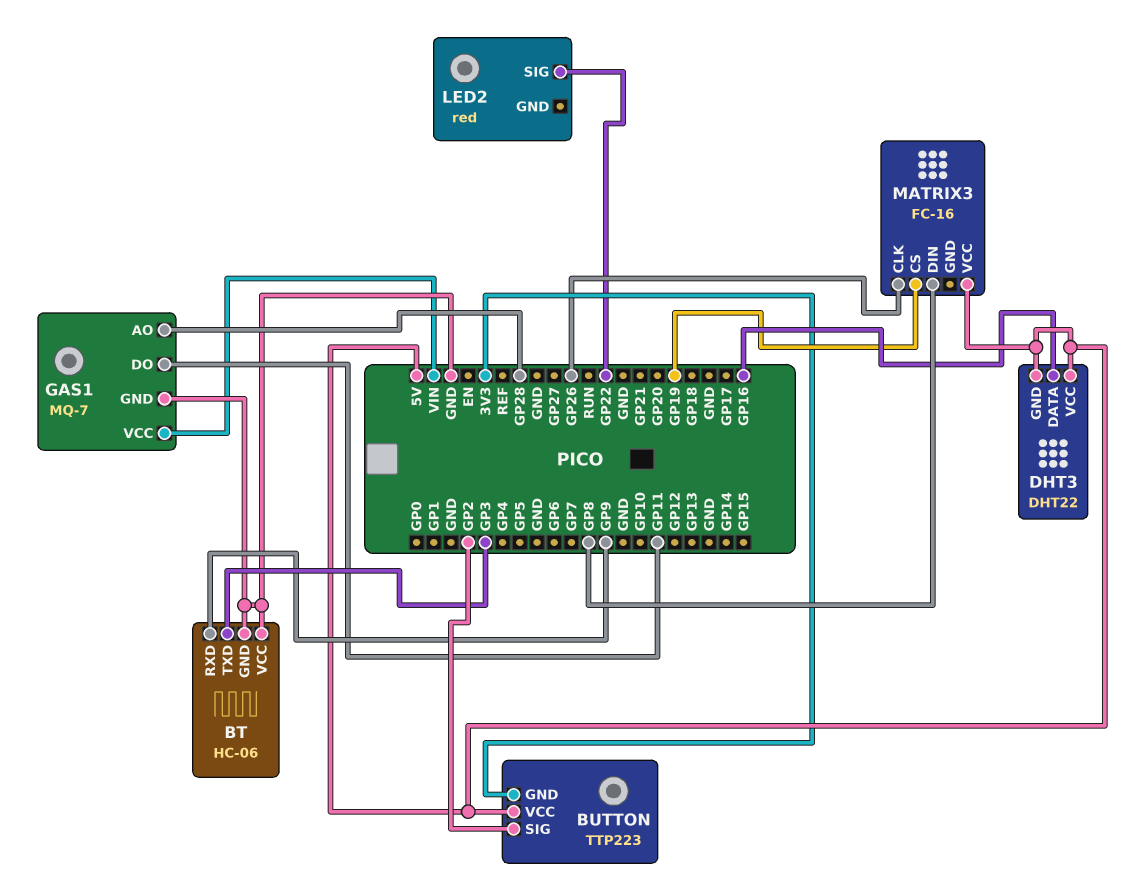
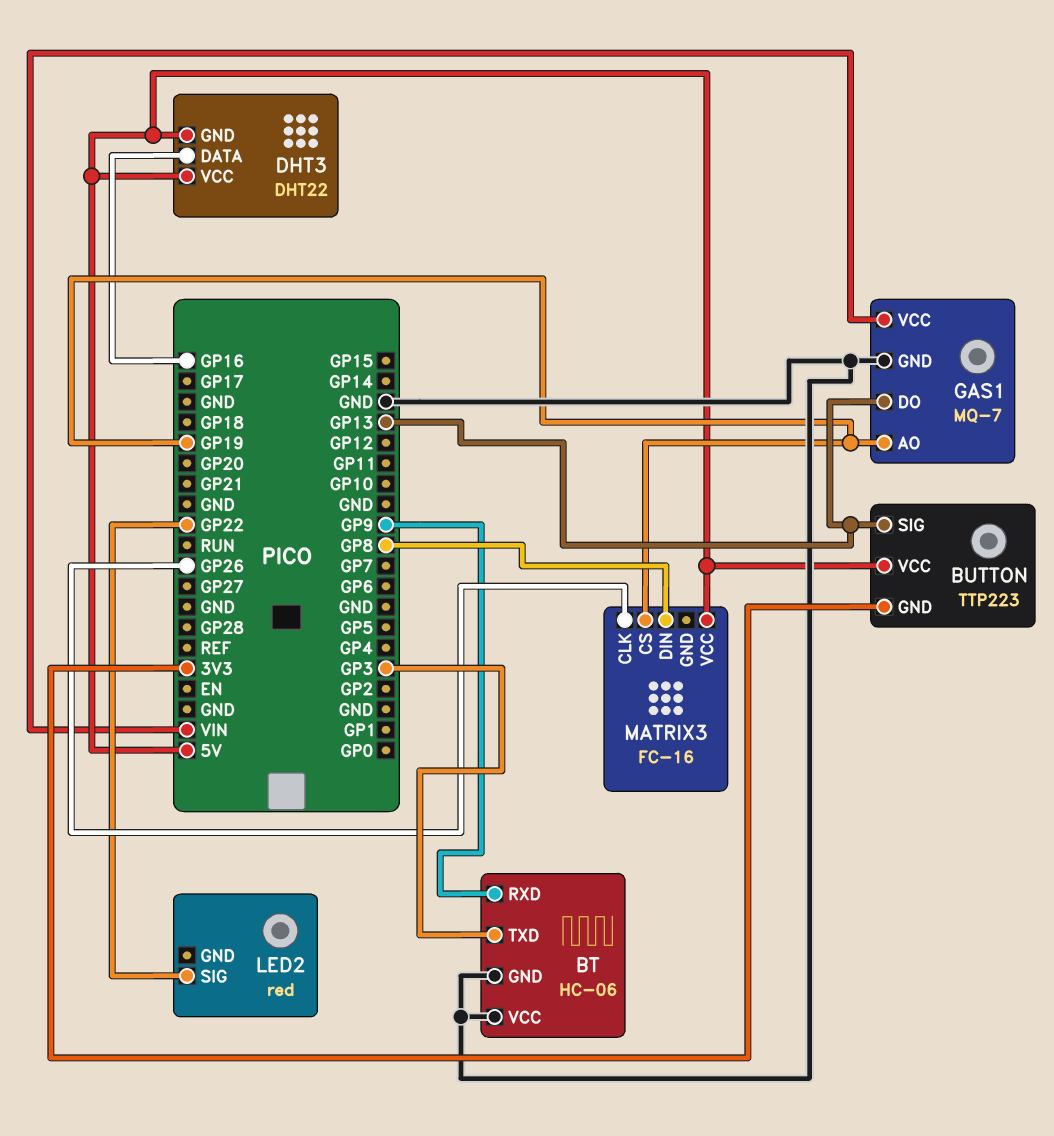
BUTTON pin SIG: GP2 -> GP13
GAS1 pin AO: GP28 -> GP19
GAS1 pin DO: GP11 -> GP13

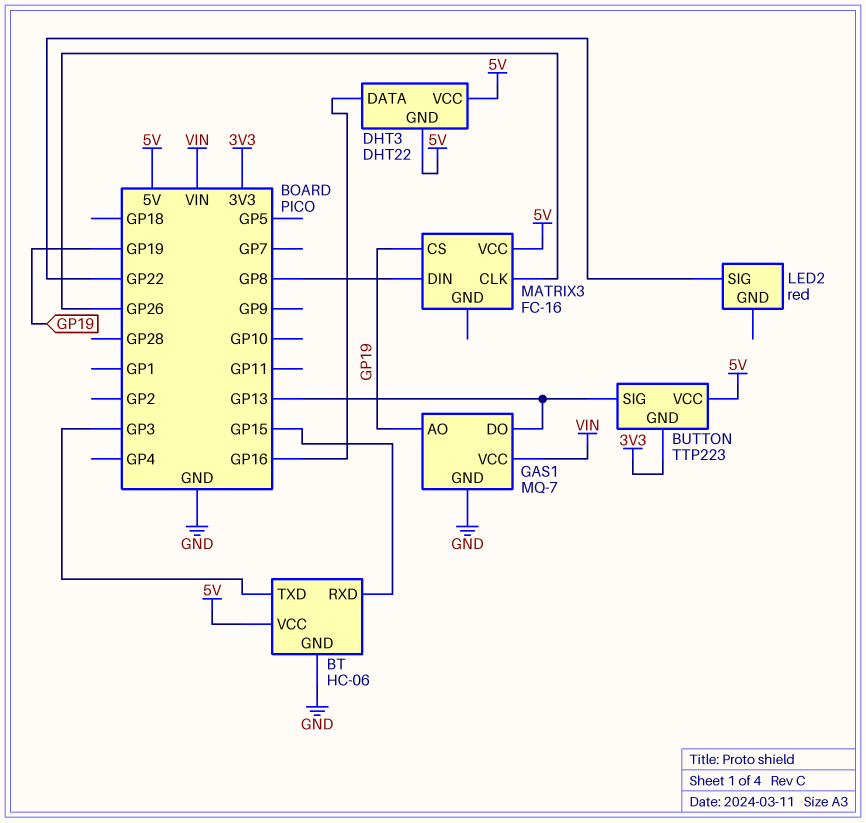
BT pin RXD: GP9 -> GP15
BT pin VCC: GND -> 5V

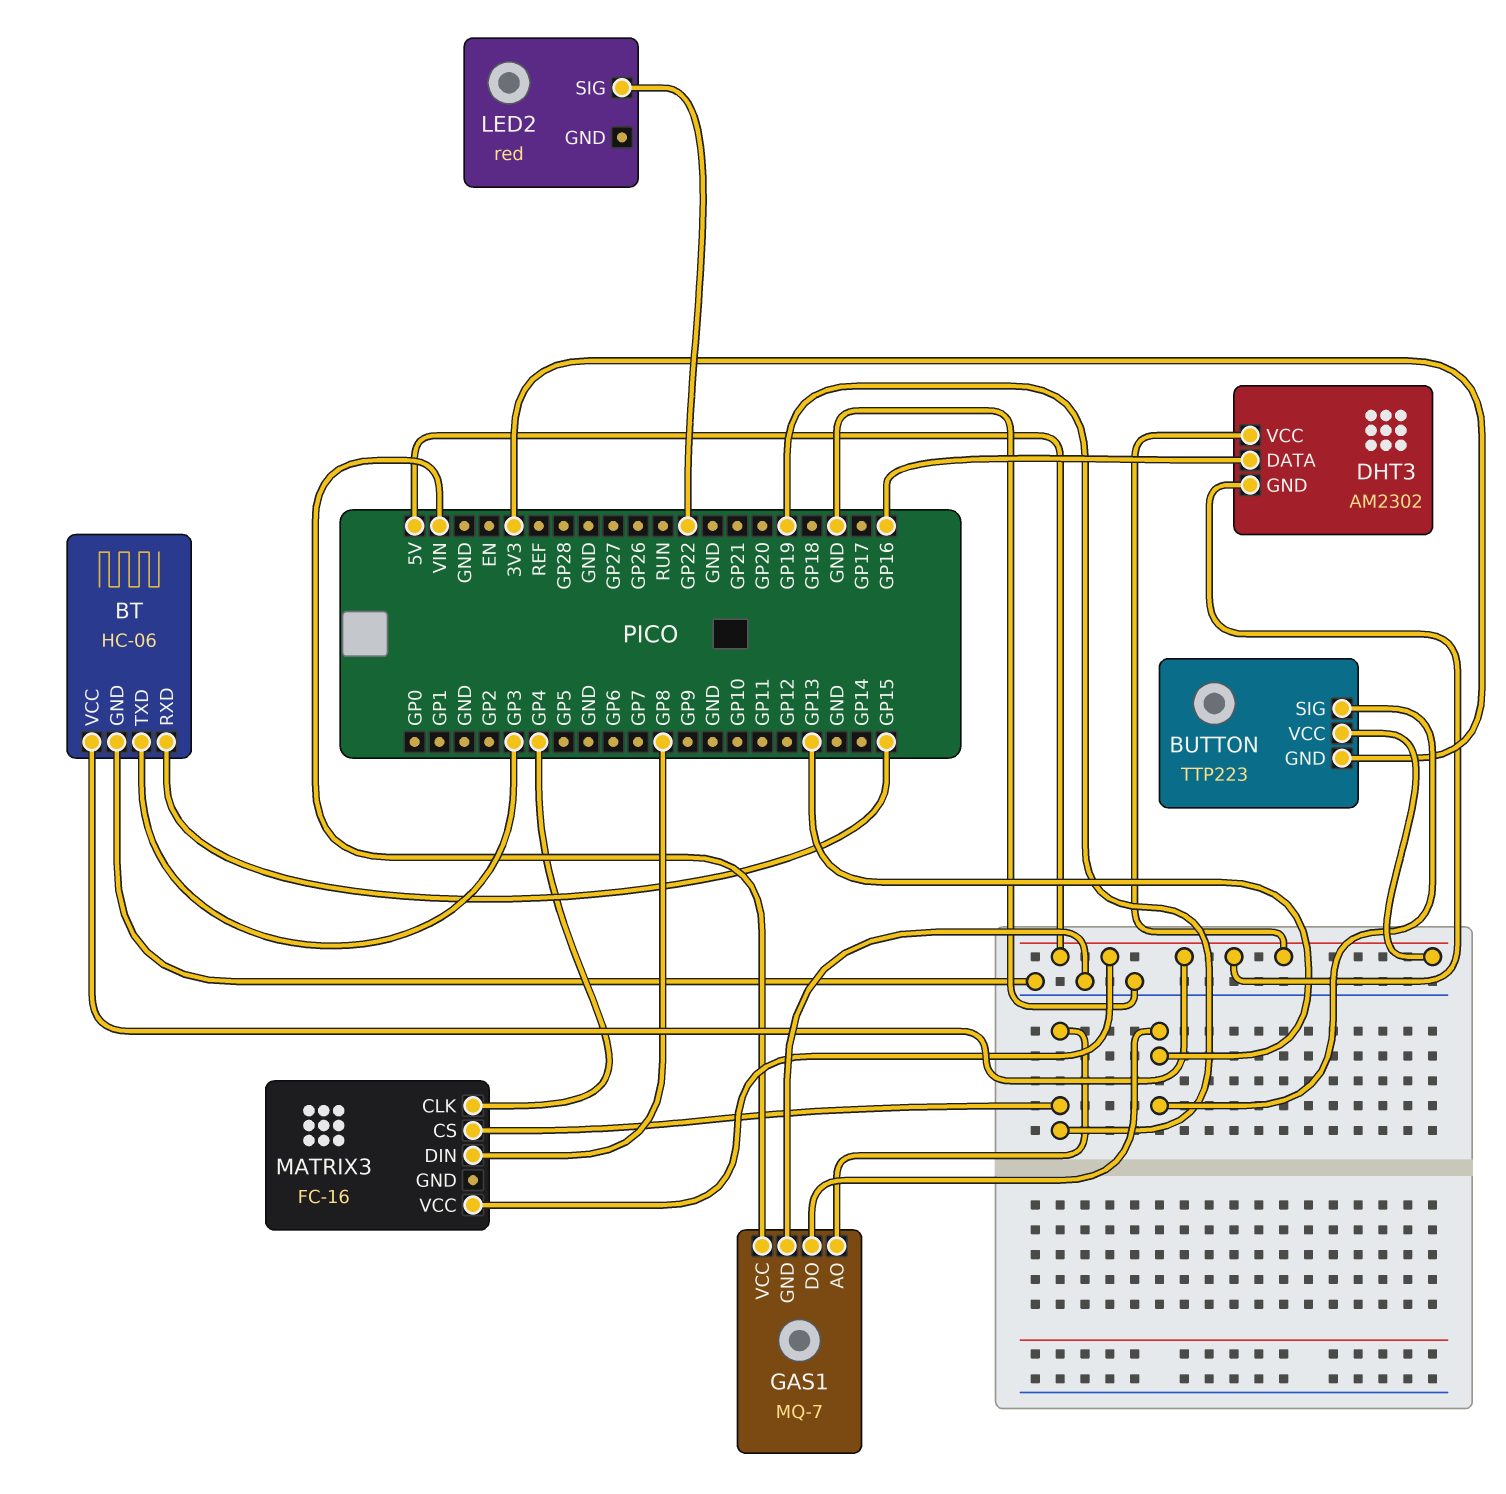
DHT3: DHT22 -> AM2302
MATRIX3 pin CLK: GP26 -> GP4

